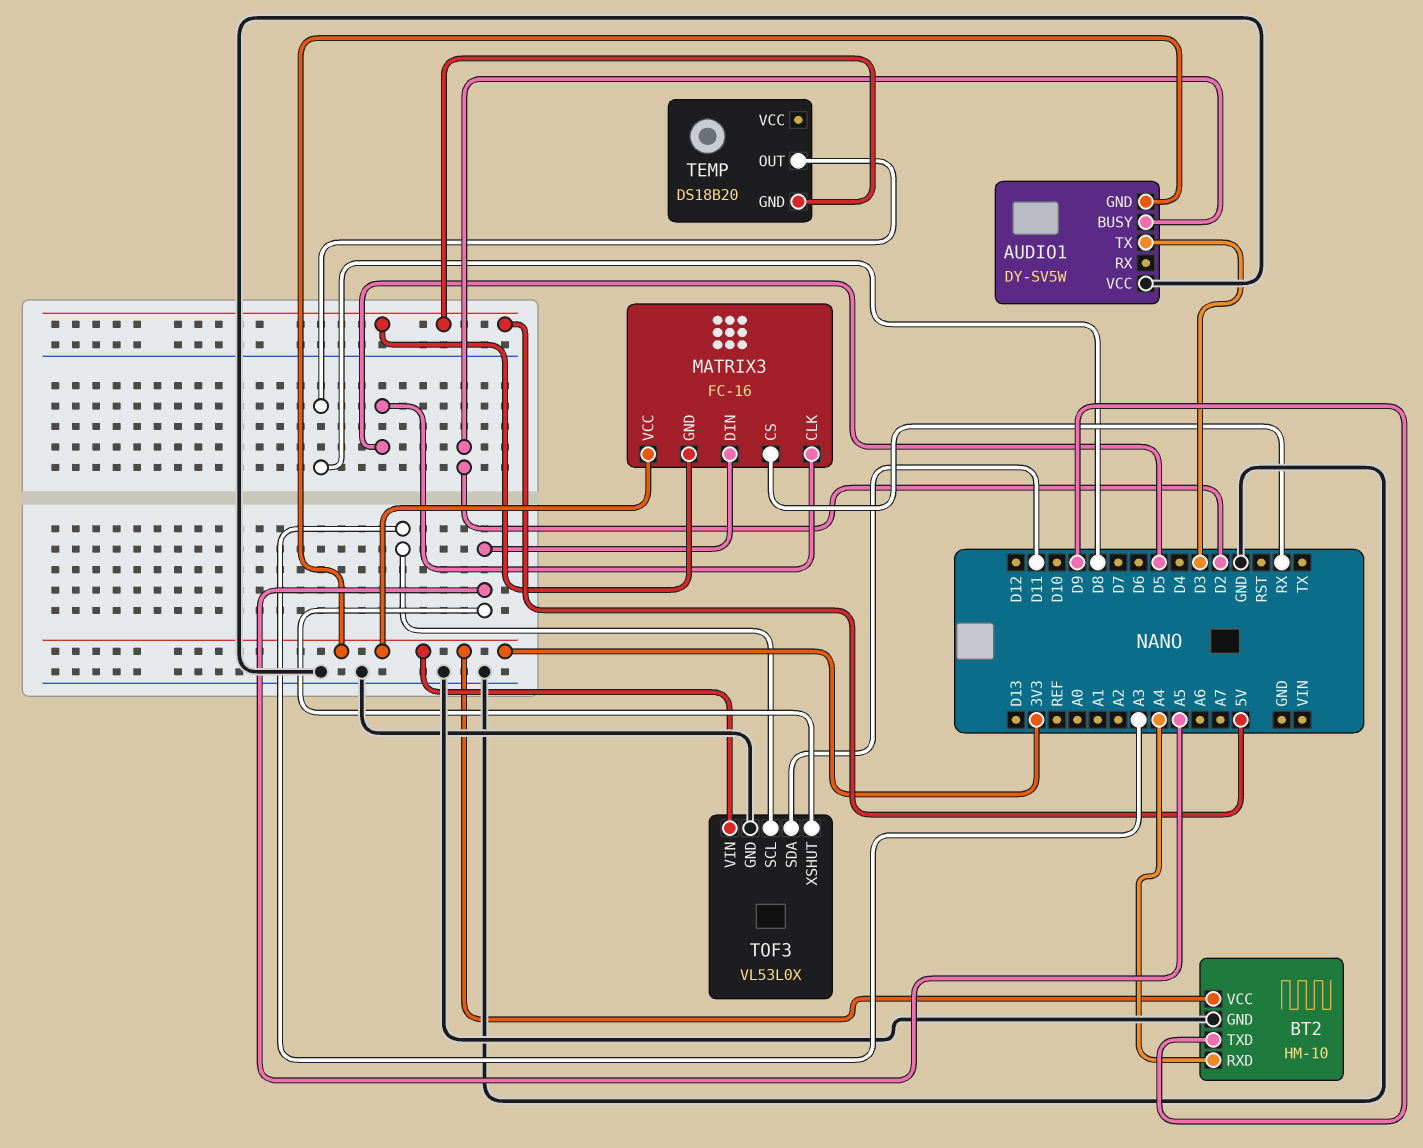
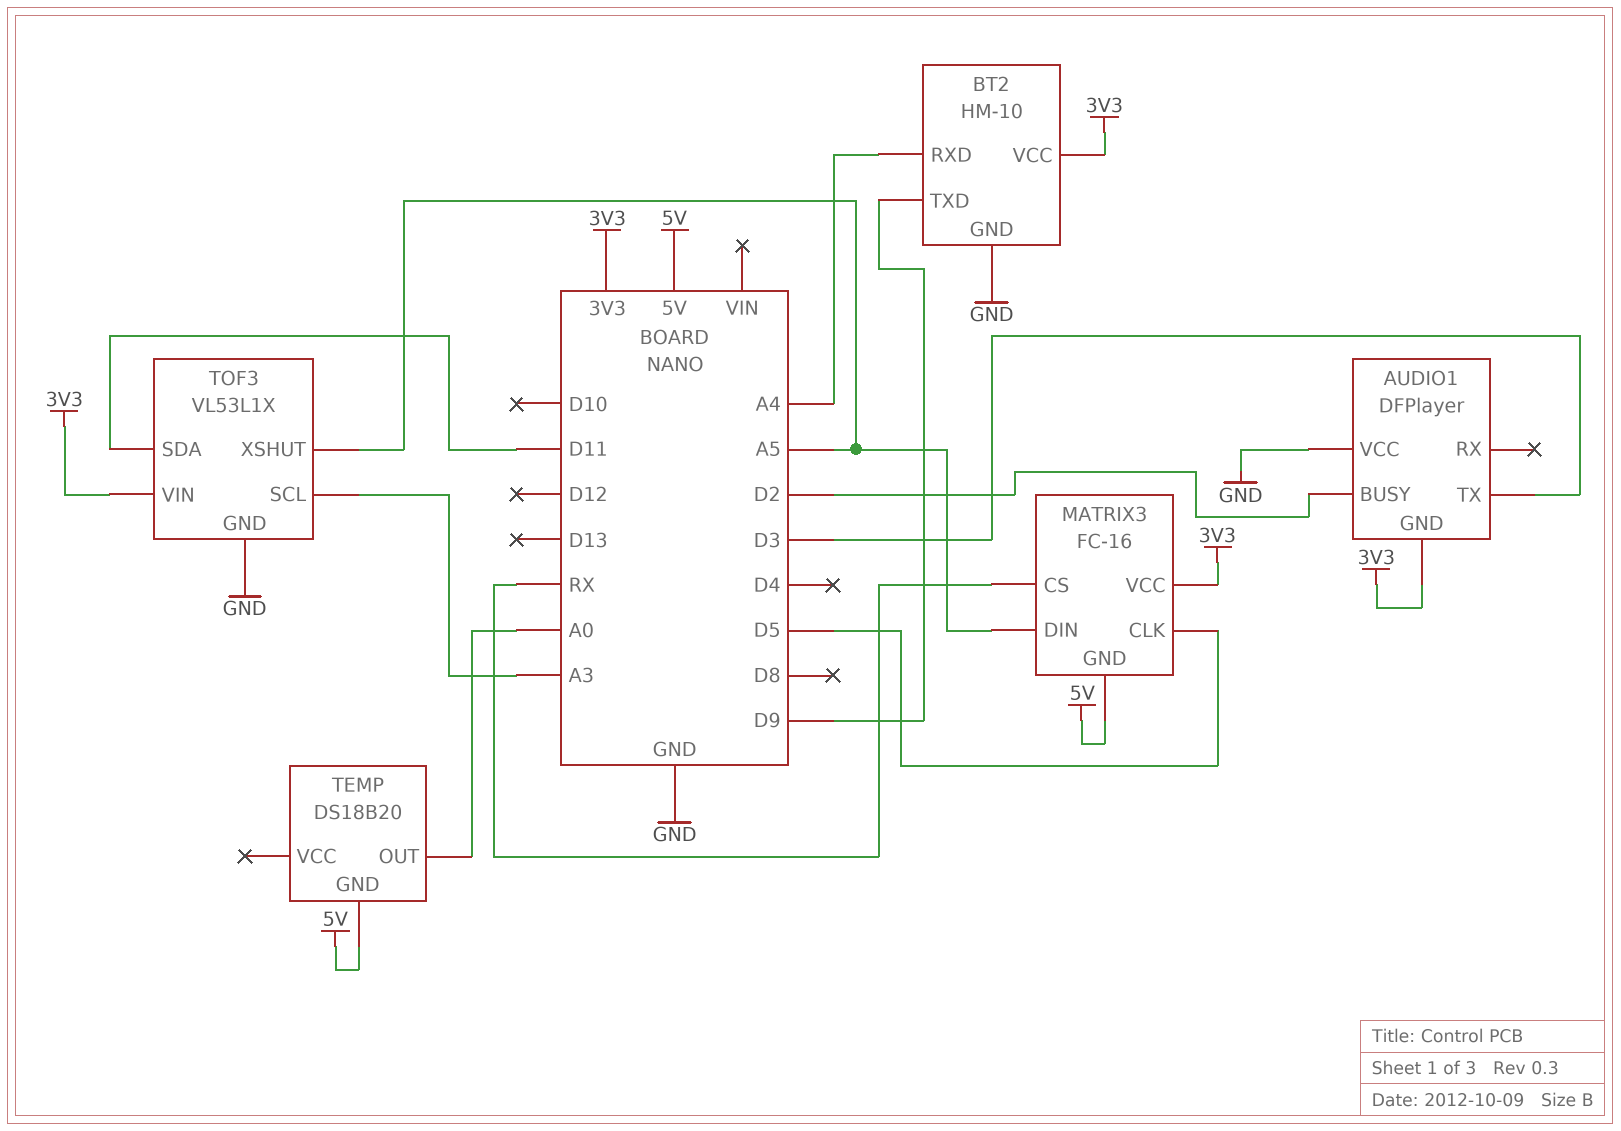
AUDIO1: DY-SV5W -> DFPlayer
TEMP pin OUT: D8 -> A0
TOF3: VL53L0X -> VL53L1X

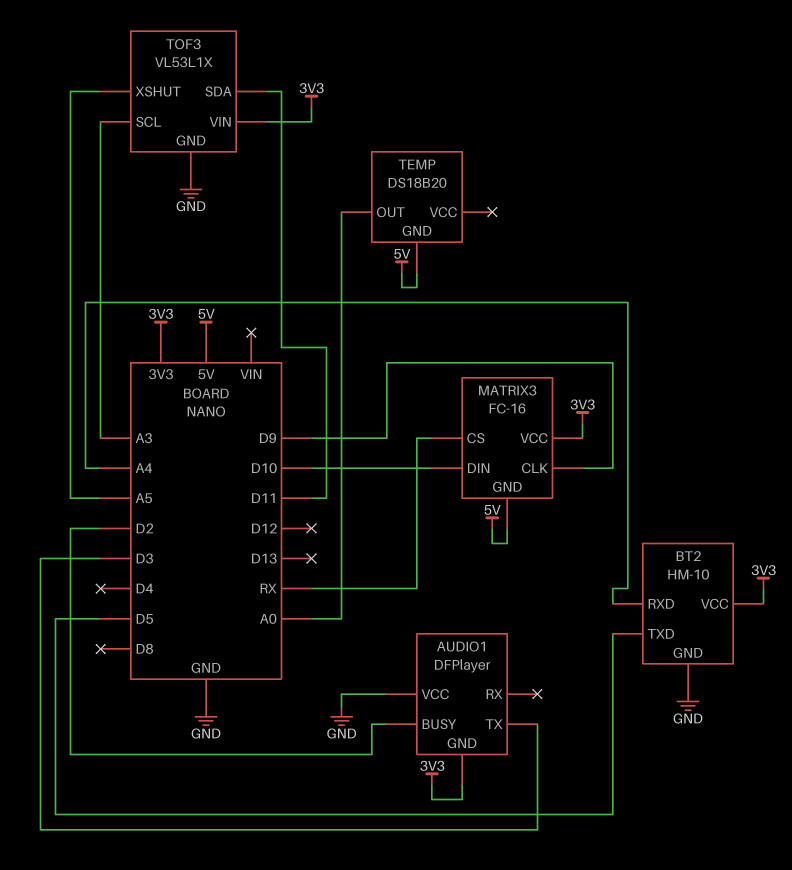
BT2 pin TXD: D9 -> D5
MATRIX3 pin CLK: D5 -> D9
MATRIX3 pin DIN: A5 -> D10

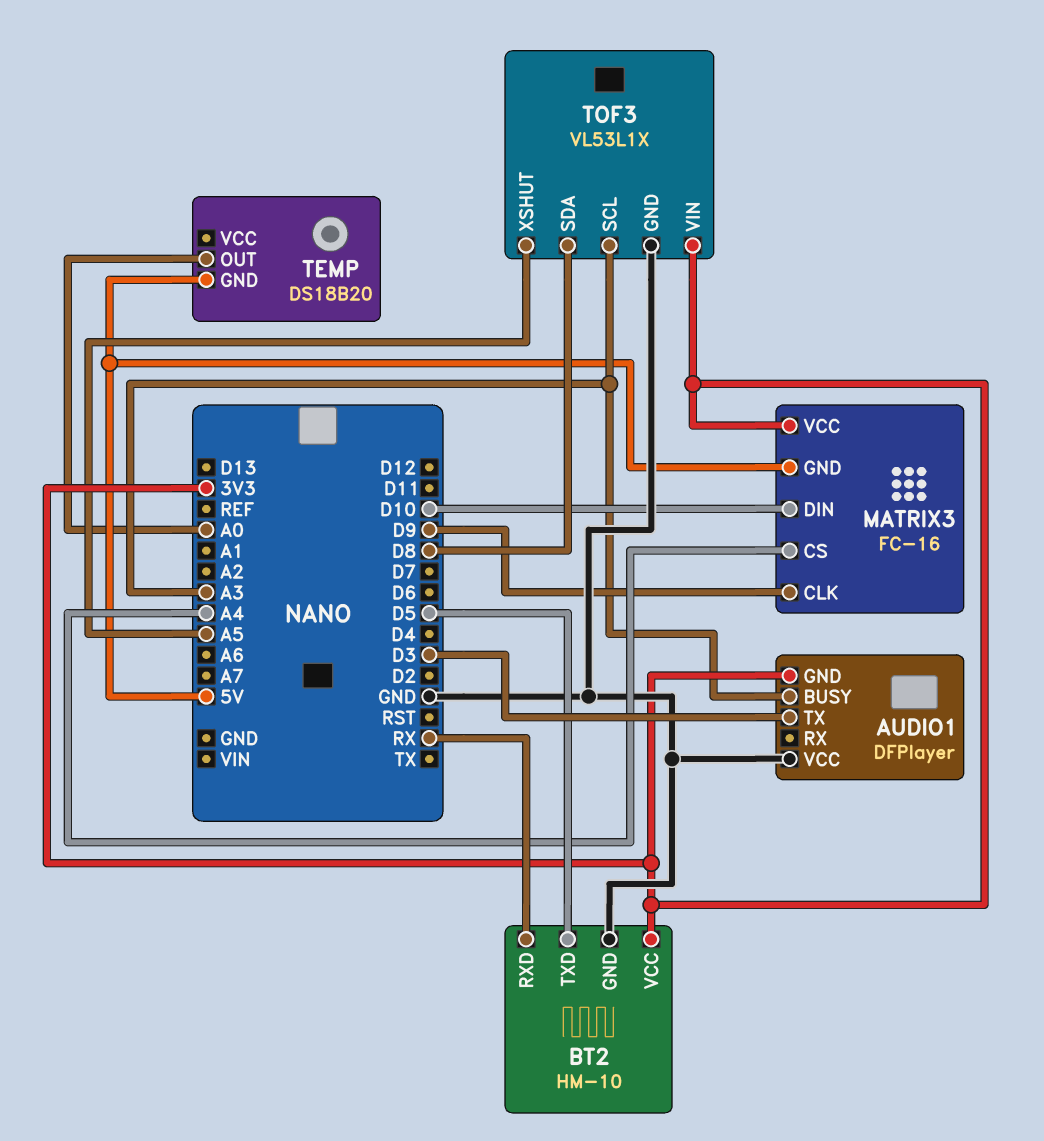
AUDIO1 pin BUSY: D2 -> A3
BT2 pin RXD: A4 -> RX
MATRIX3 pin CS: RX -> A4
TOF3 pin SDA: D11 -> D8

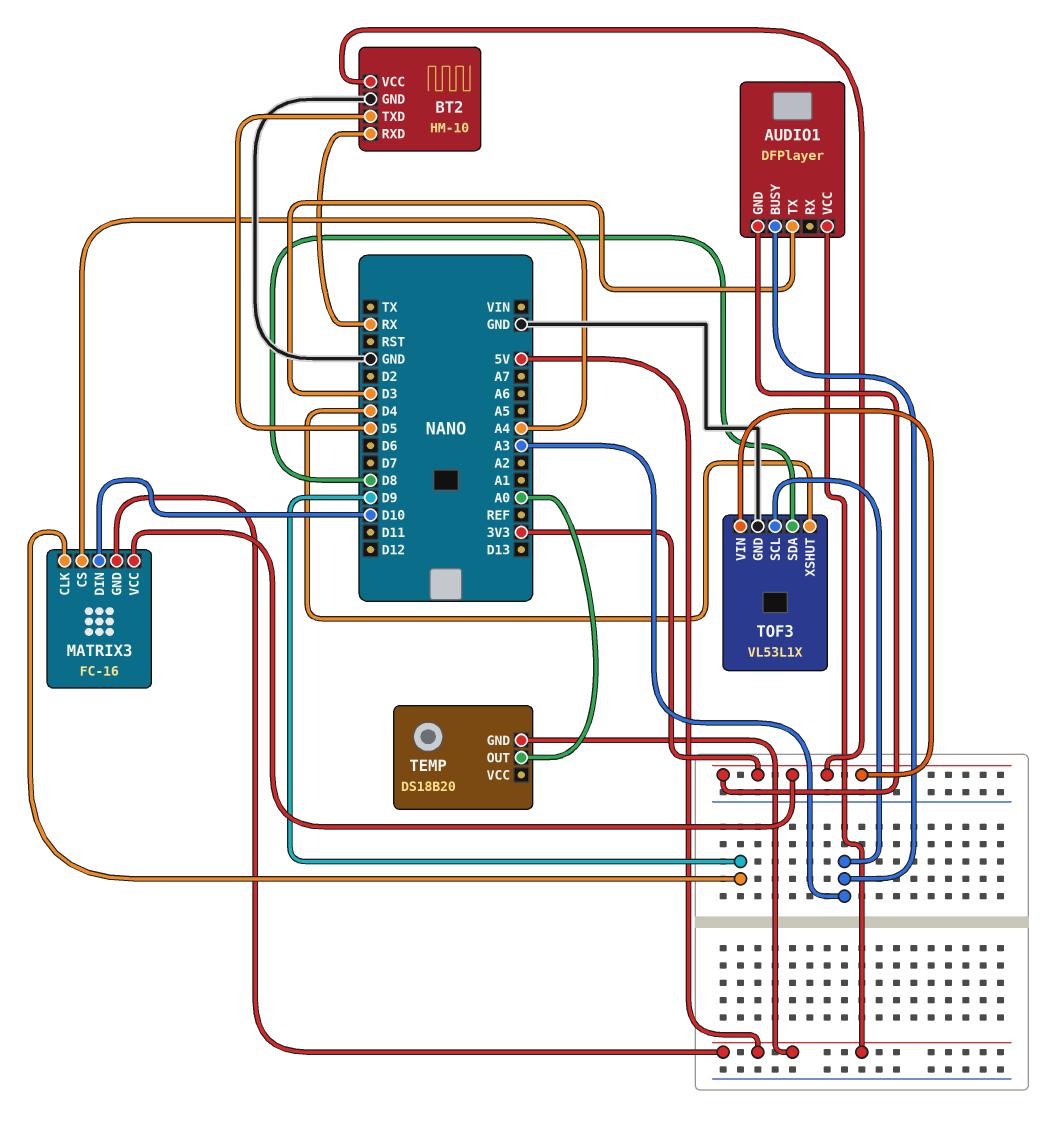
AUDIO1 pin VCC: GND -> 5V
TOF3 pin XSHUT: A5 -> D4

